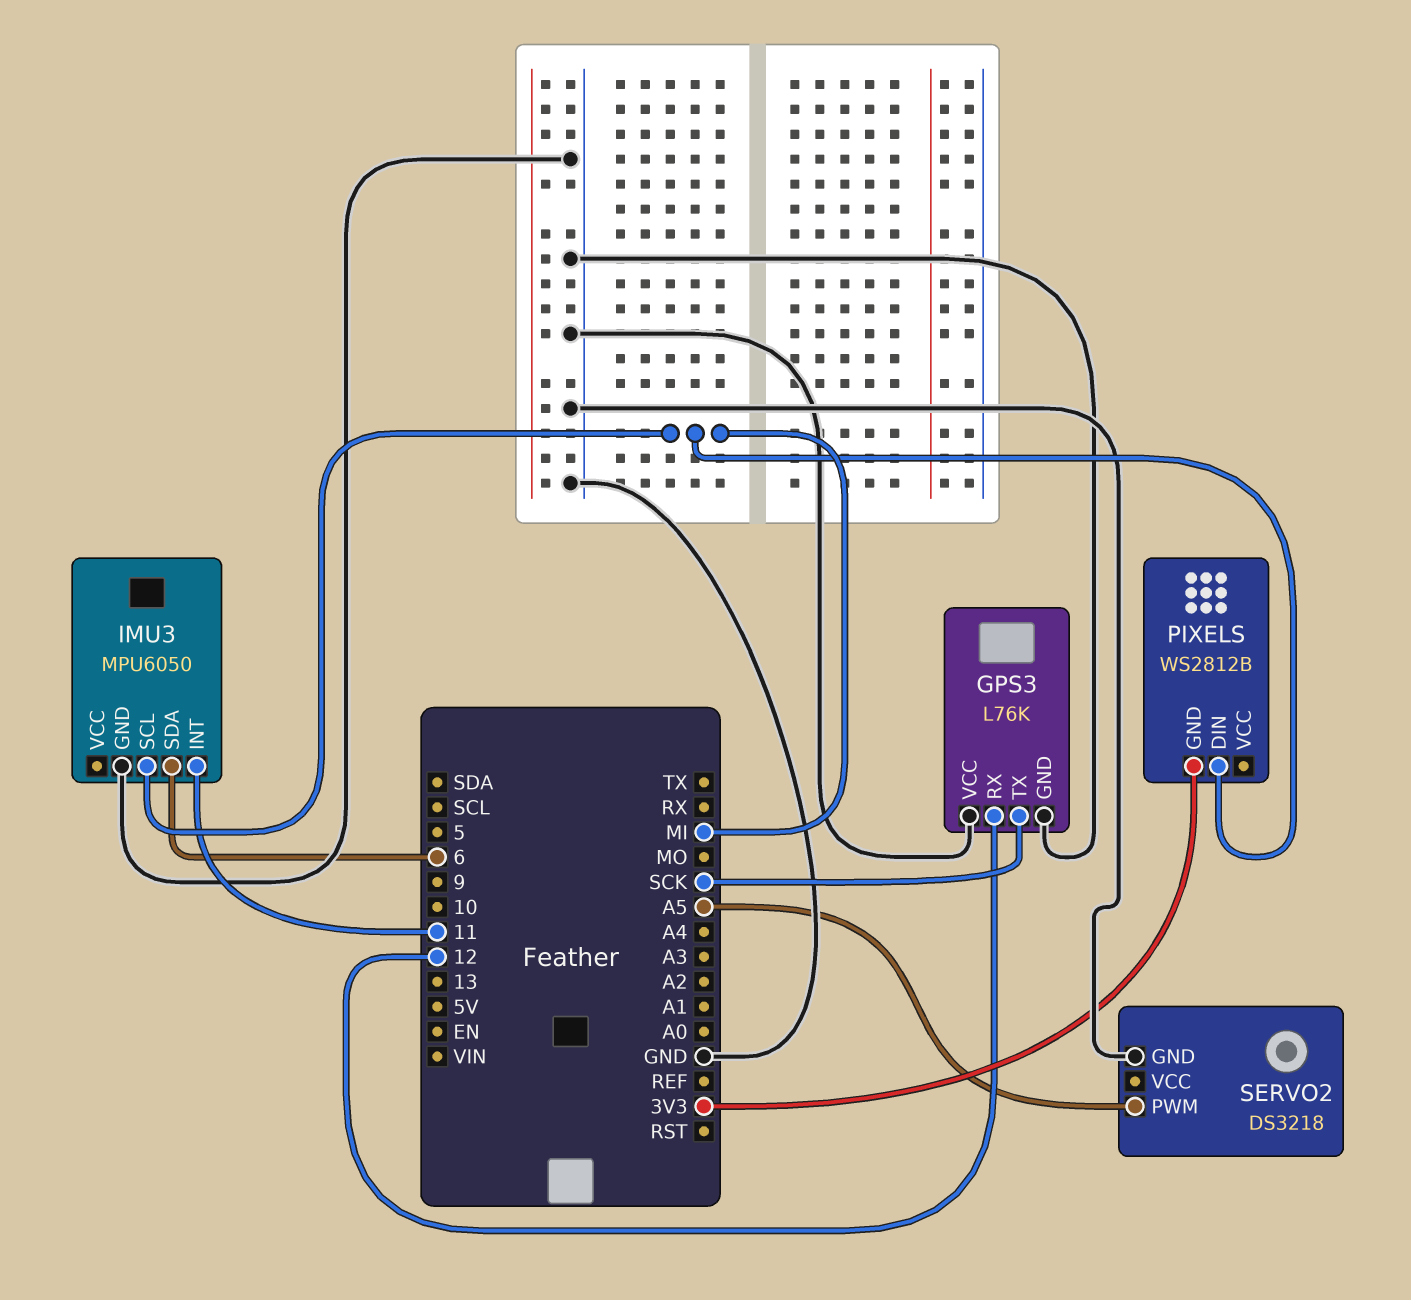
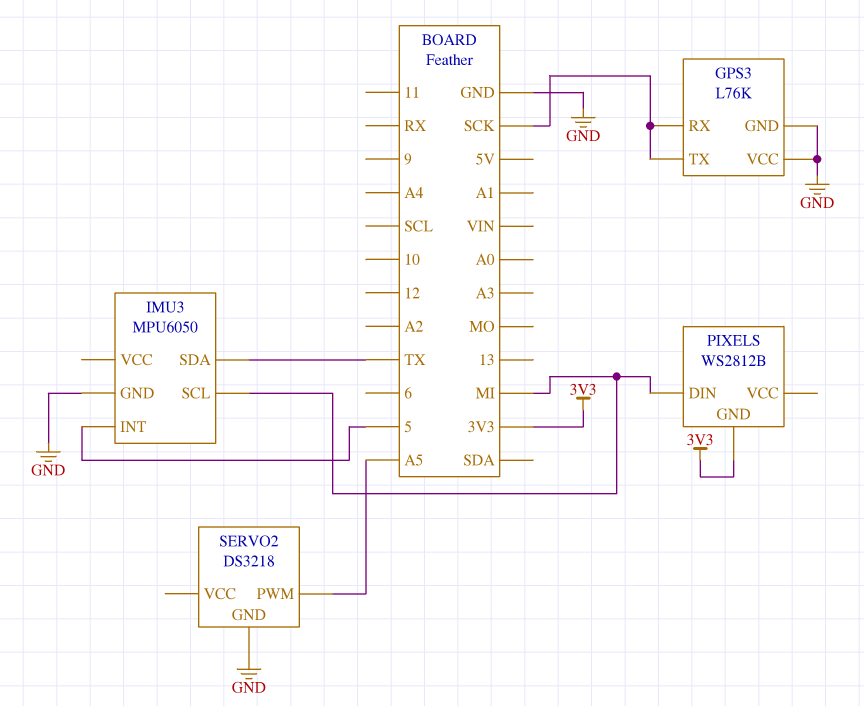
GPS3 pin RX: 12 -> SCK
IMU3 pin INT: 11 -> 5
IMU3 pin SDA: 6 -> TX

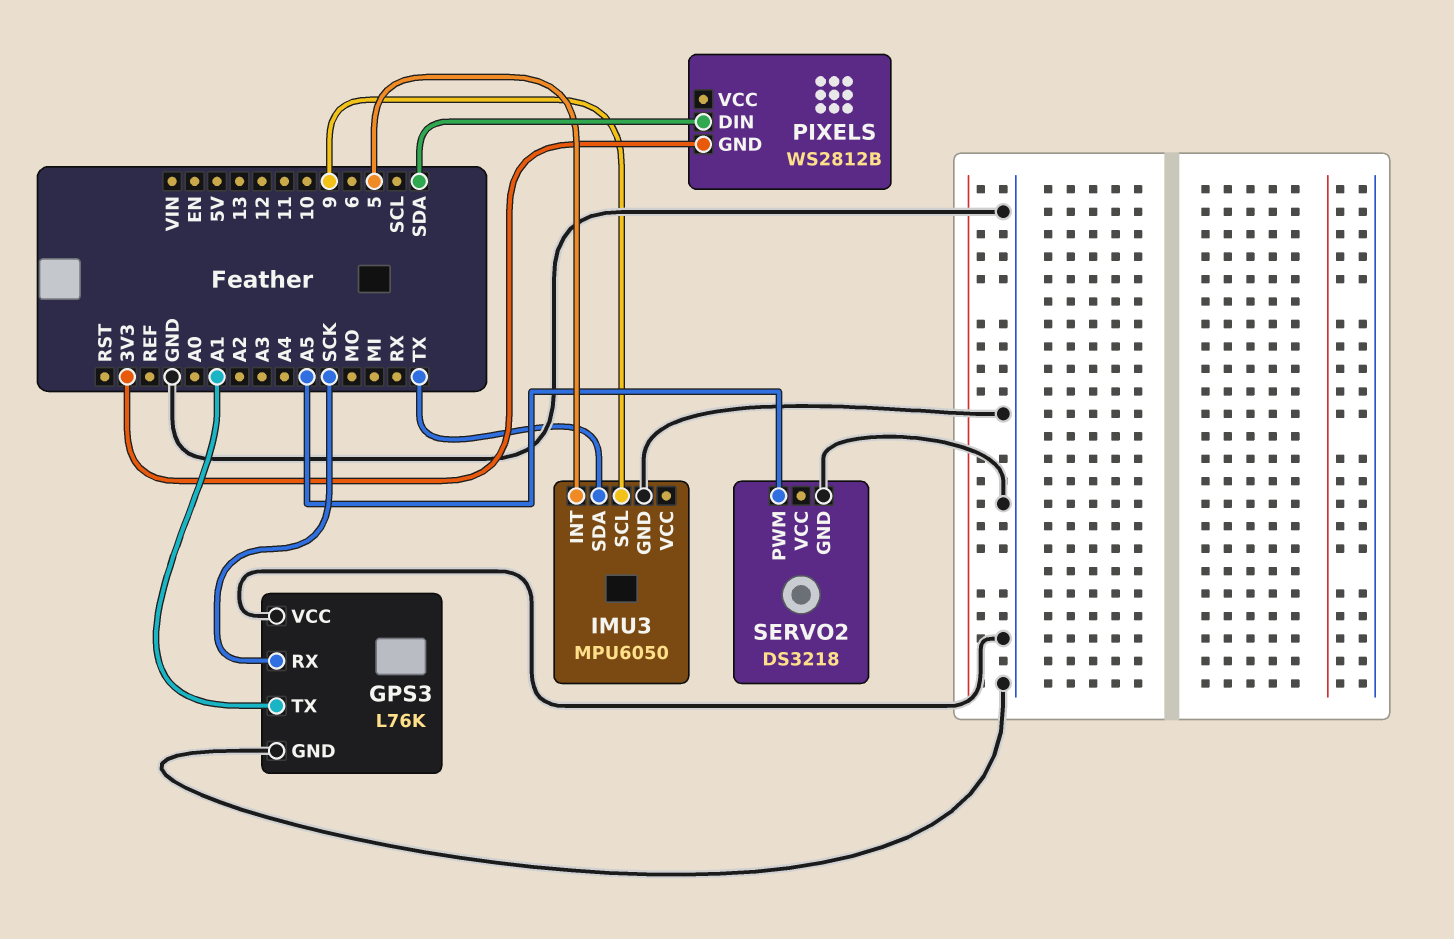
GPS3 pin TX: SCK -> A1
IMU3 pin SCL: MI -> 9
PIXELS pin DIN: MI -> SDA

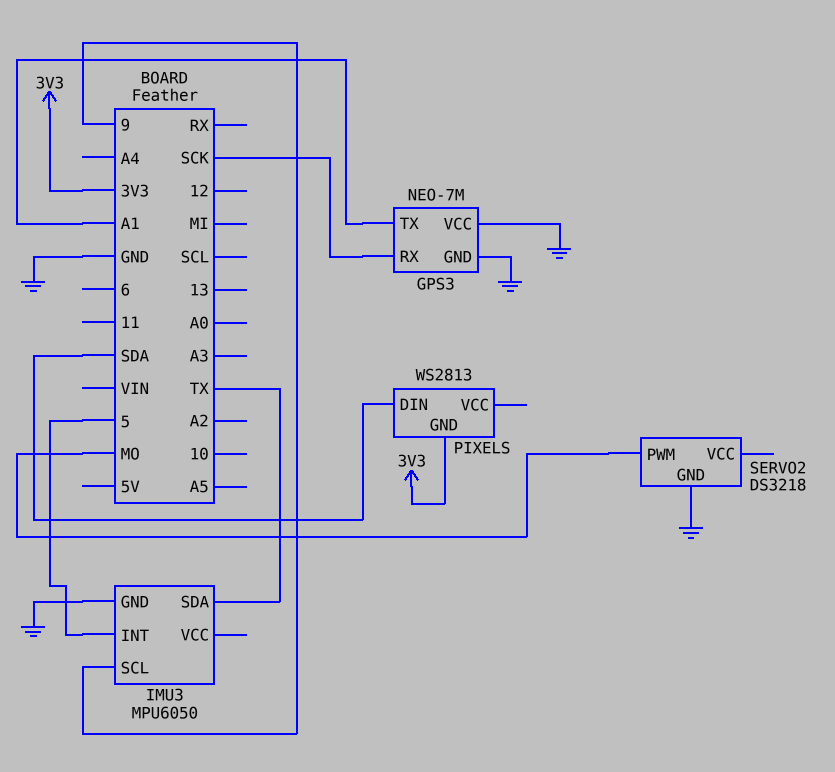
GPS3: L76K -> NEO-7M
PIXELS: WS2812B -> WS2813
SERVO2 pin PWM: A5 -> MO

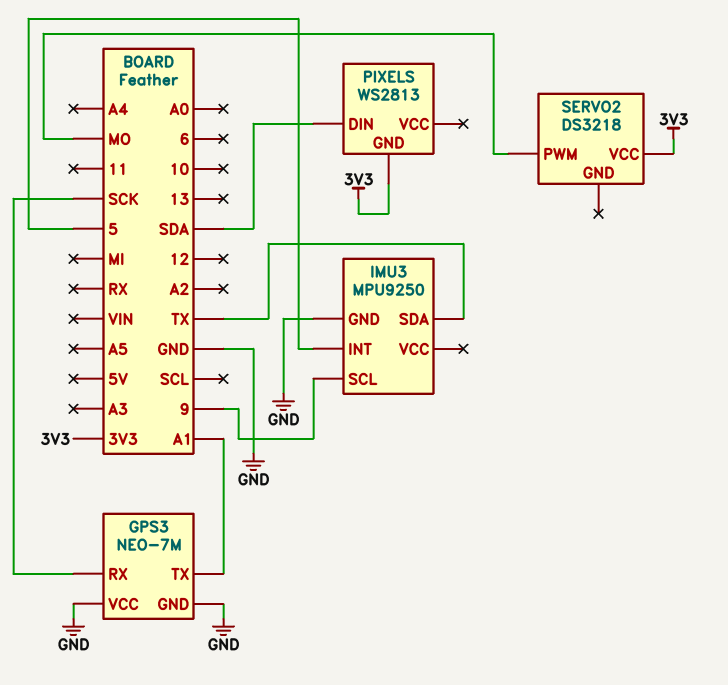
IMU3: MPU6050 -> MPU9250
SERVO2 pin GND: GND -> none
SERVO2 pin VCC: none -> 3V3

